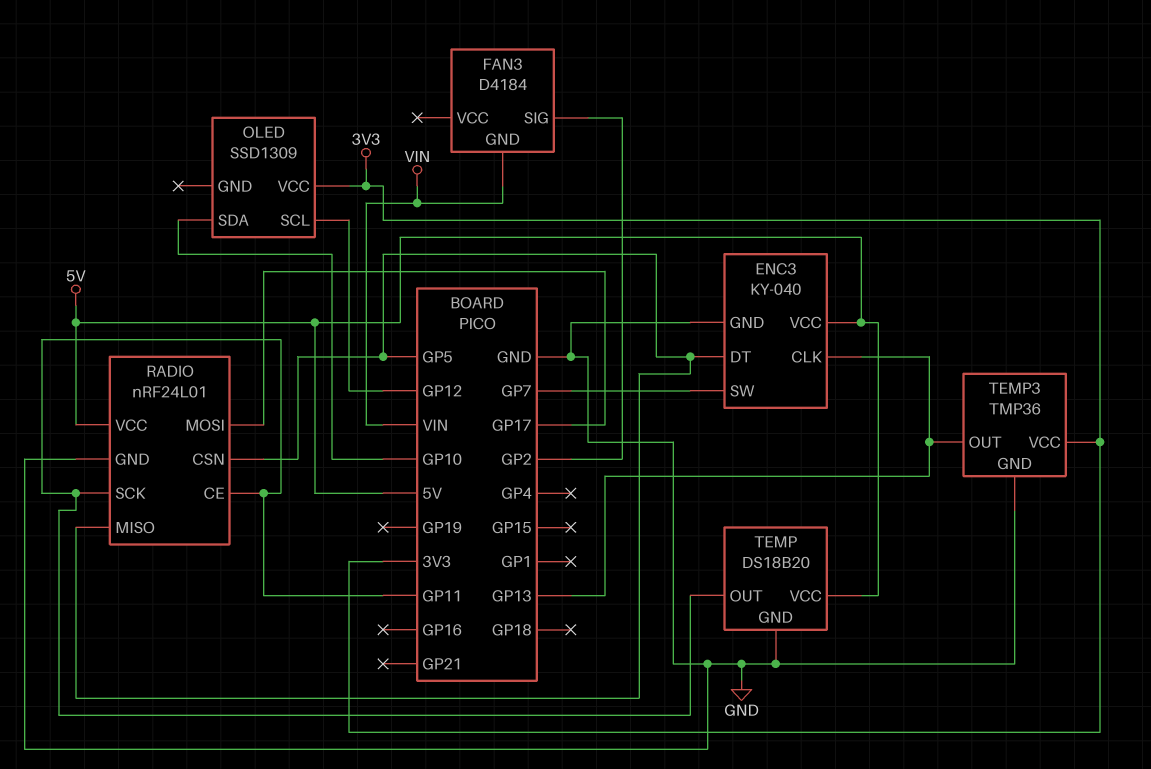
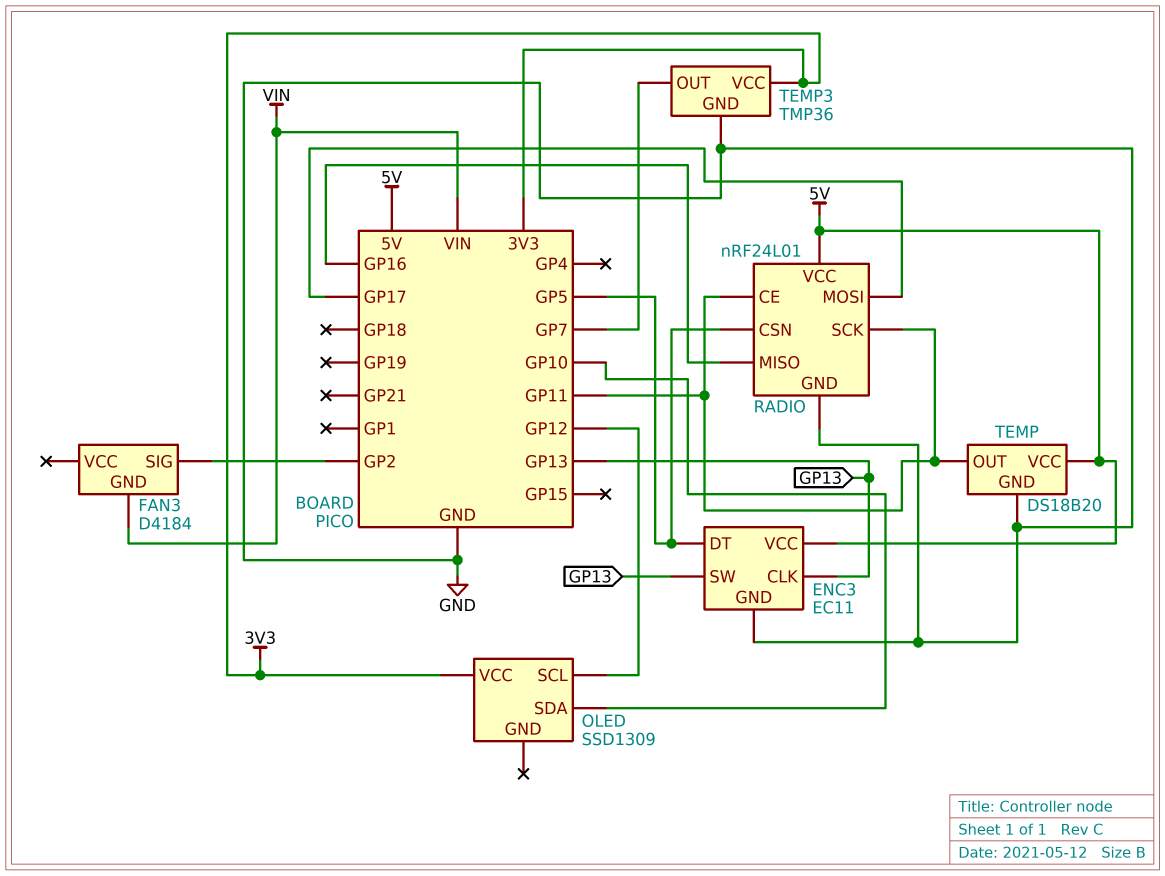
ENC3: KY-040 -> EC11
ENC3 pin SW: GP7 -> GP13
RADIO pin MISO: GP5 -> GP16
TEMP3 pin OUT: GP13 -> GP7

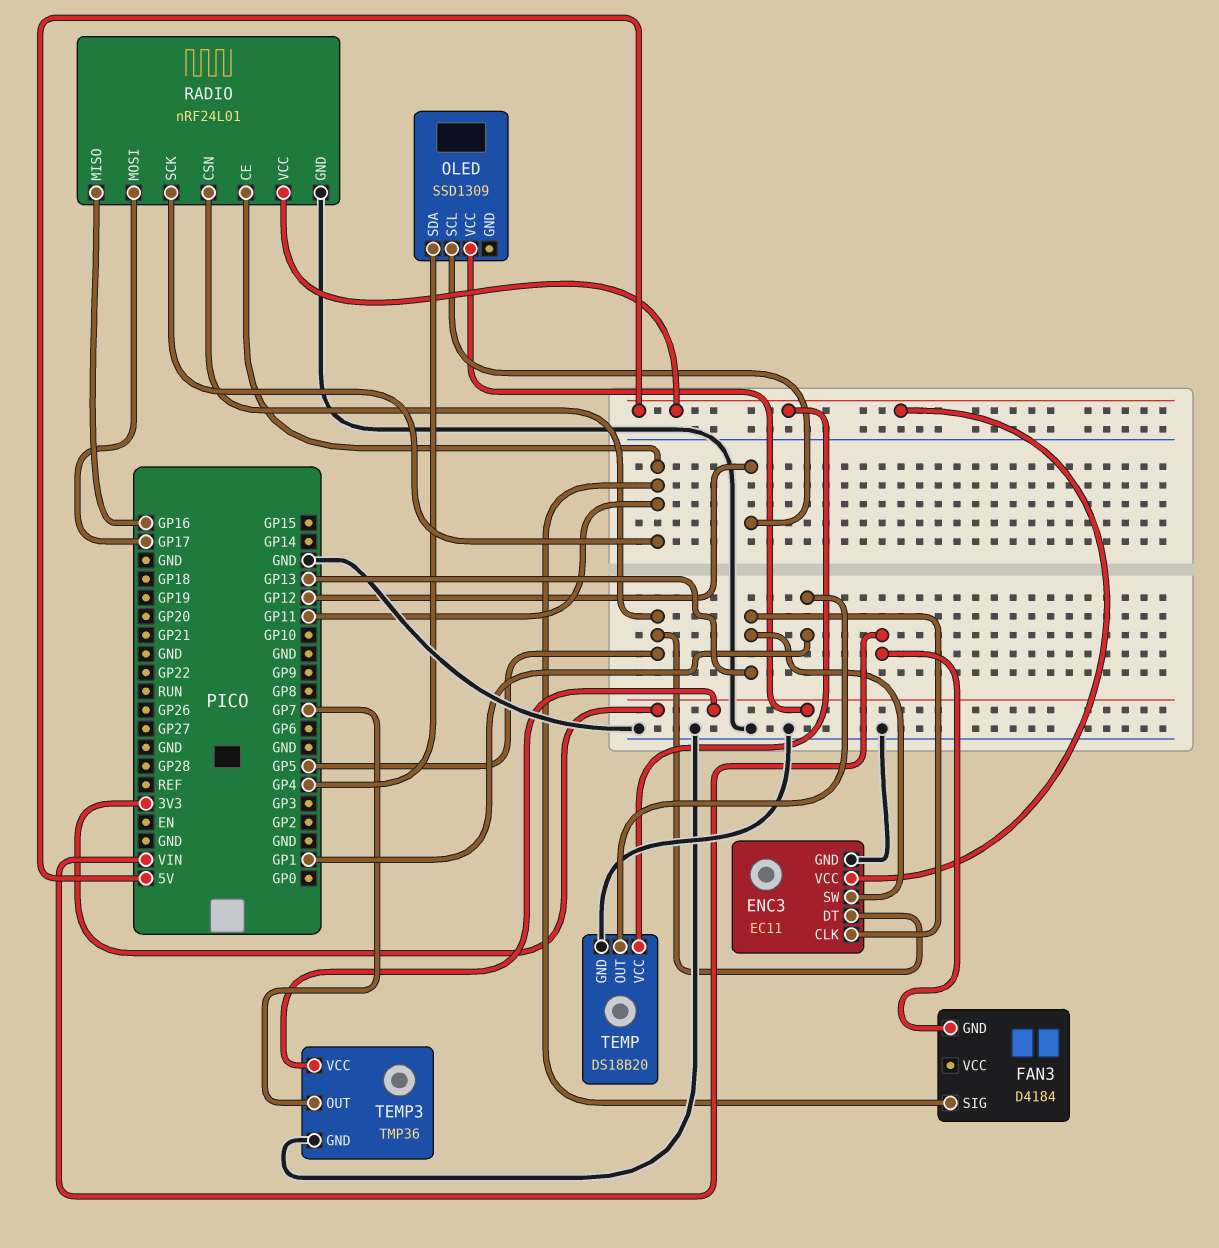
FAN3 pin SIG: GP2 -> GP11
OLED pin SDA: GP10 -> GP4
TEMP pin OUT: GP11 -> GP1

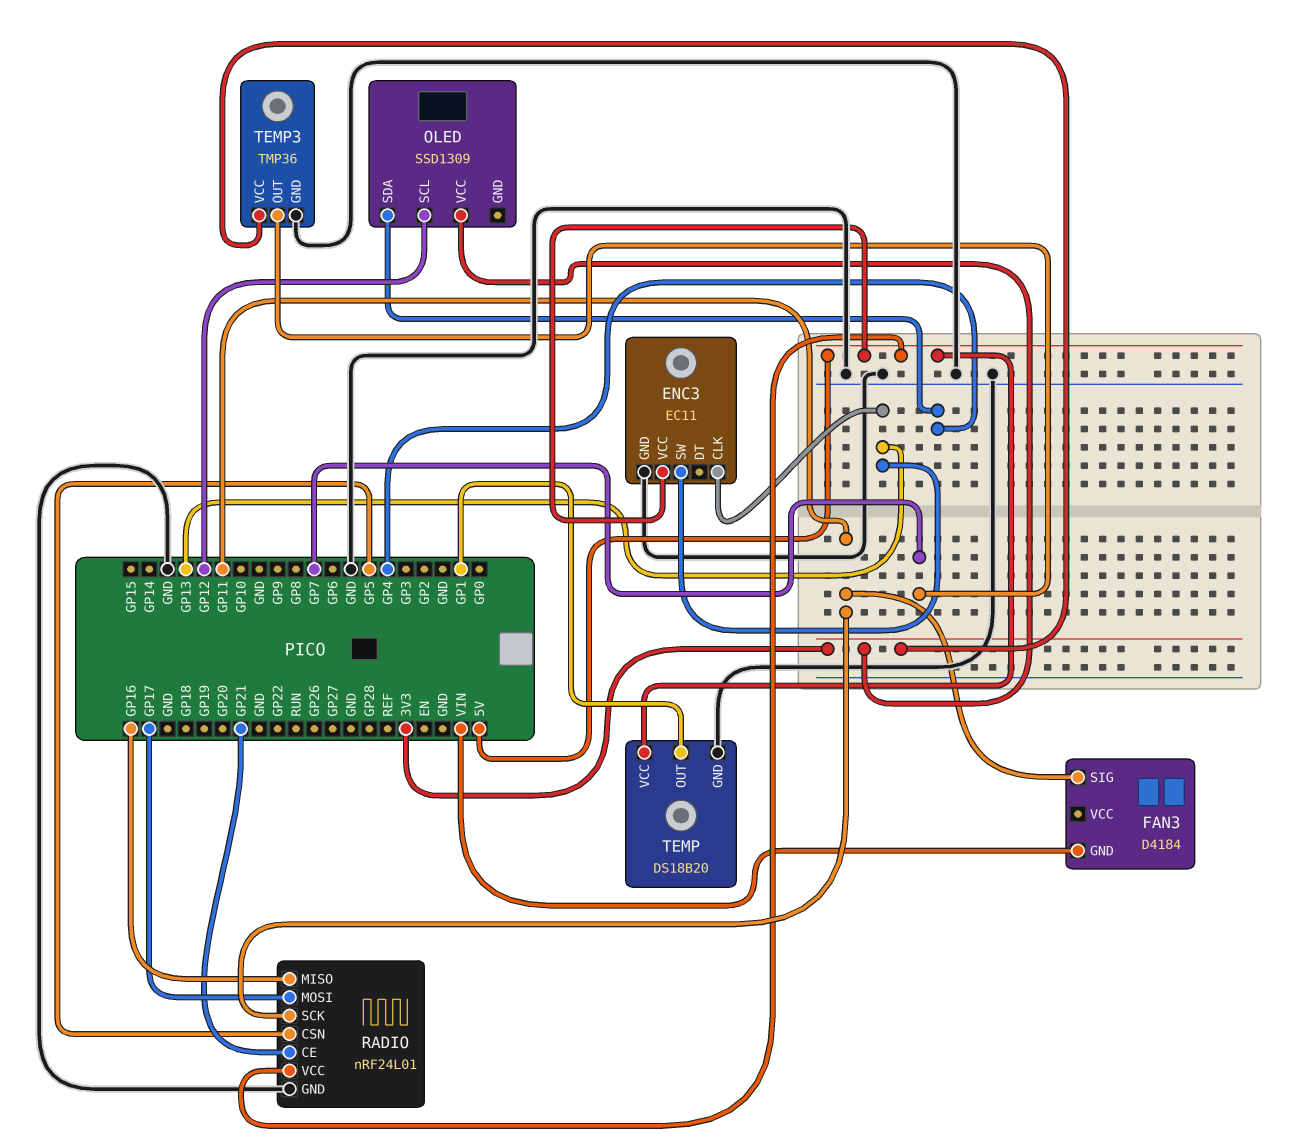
ENC3 pin DT: GP5 -> none
RADIO pin CE: GP11 -> GP21

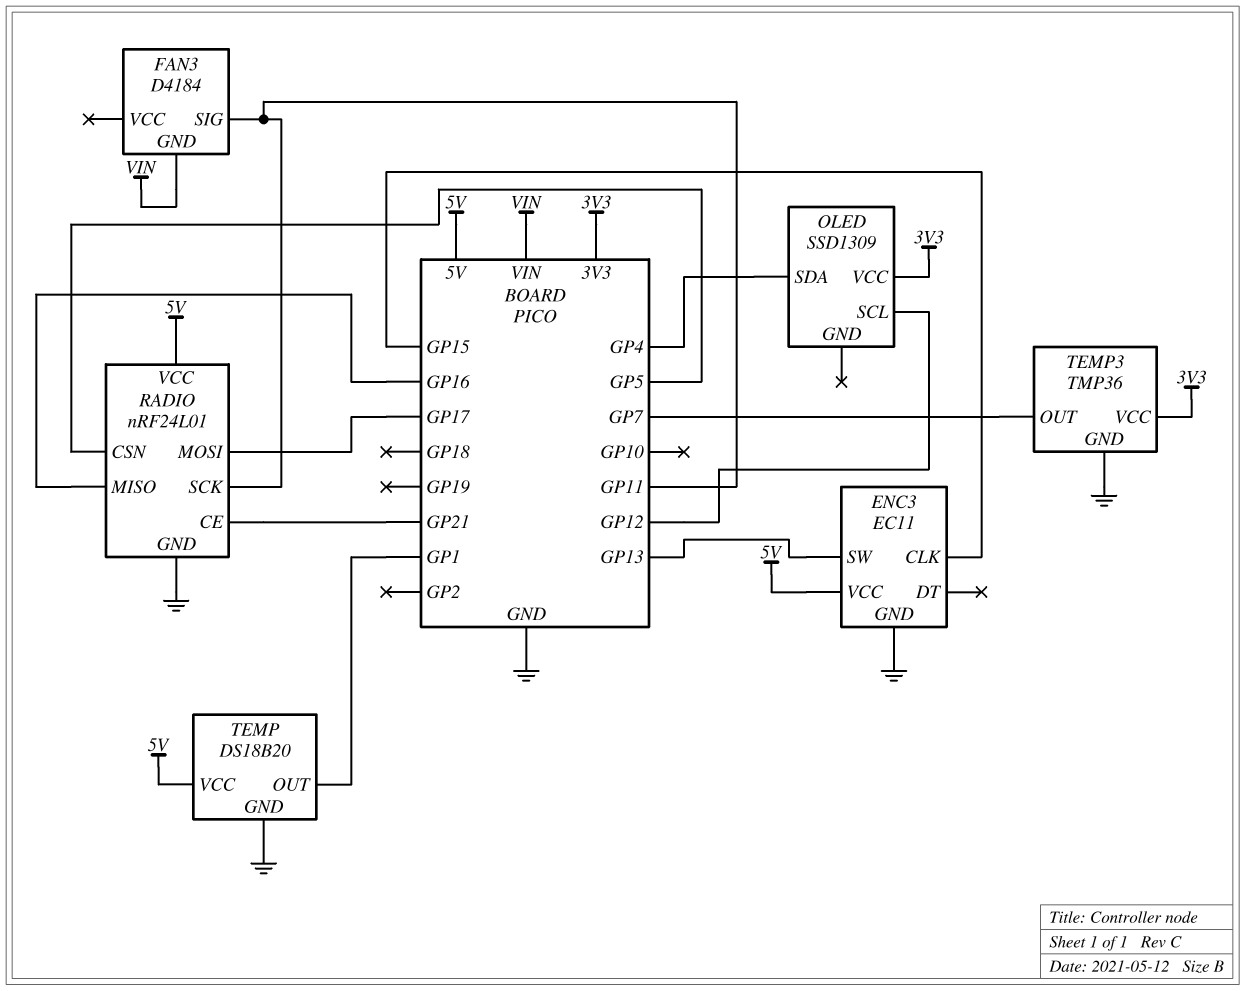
ENC3 pin CLK: GP13 -> GP15

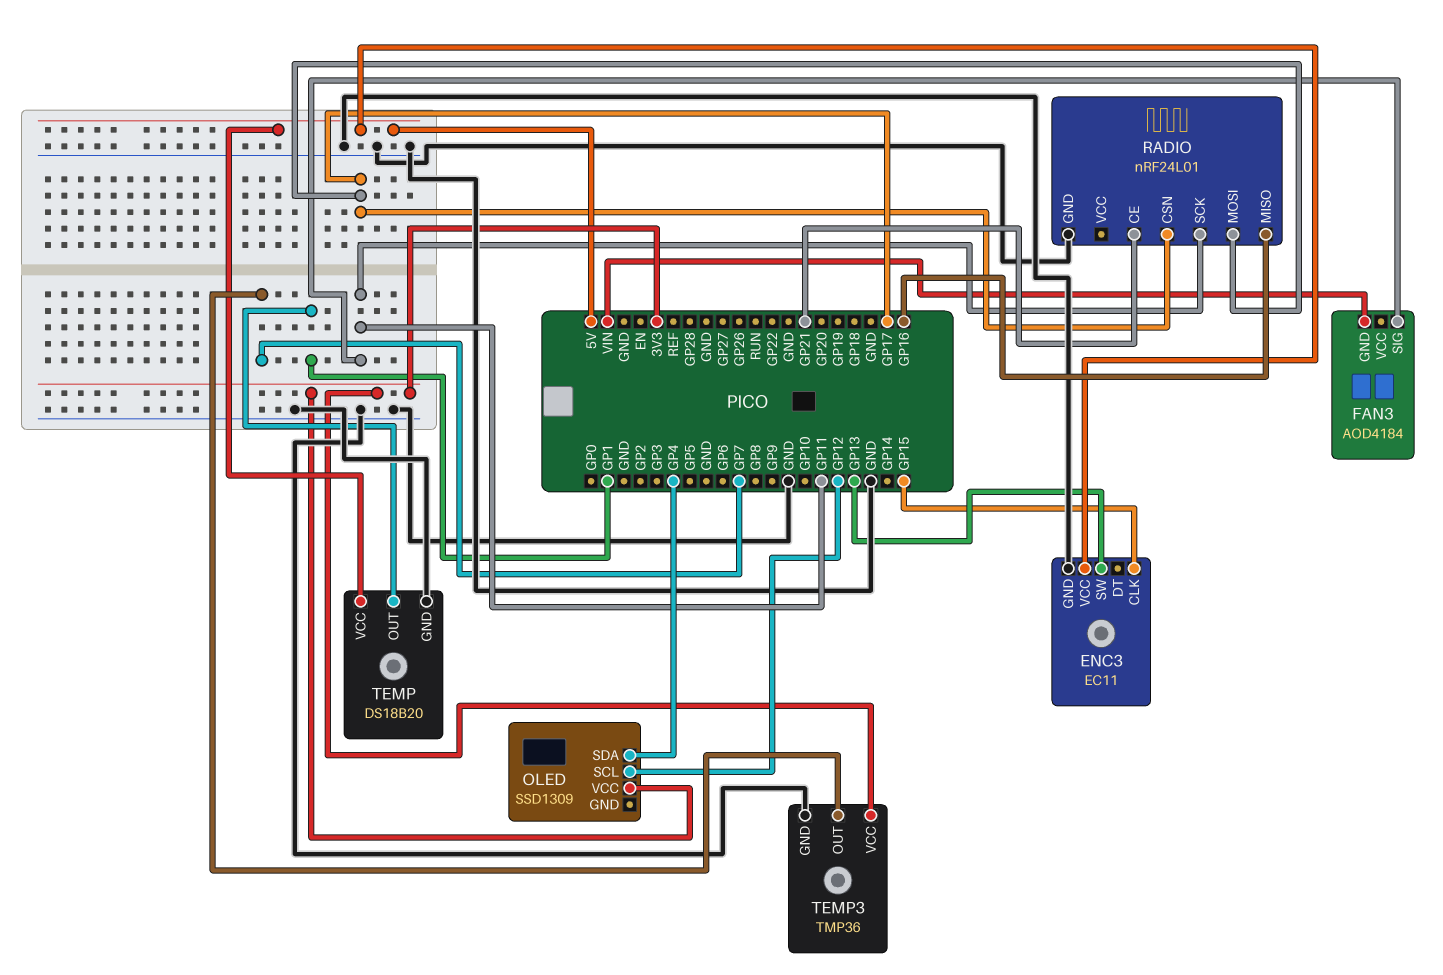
FAN3: D4184 -> AOD4184
RADIO pin CSN: GP5 -> GP17
RADIO pin VCC: 5V -> none

